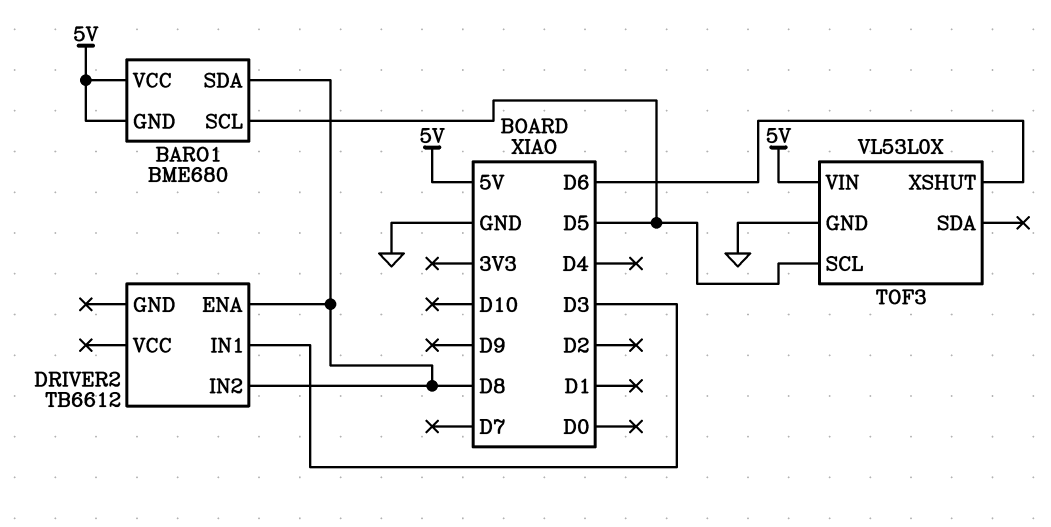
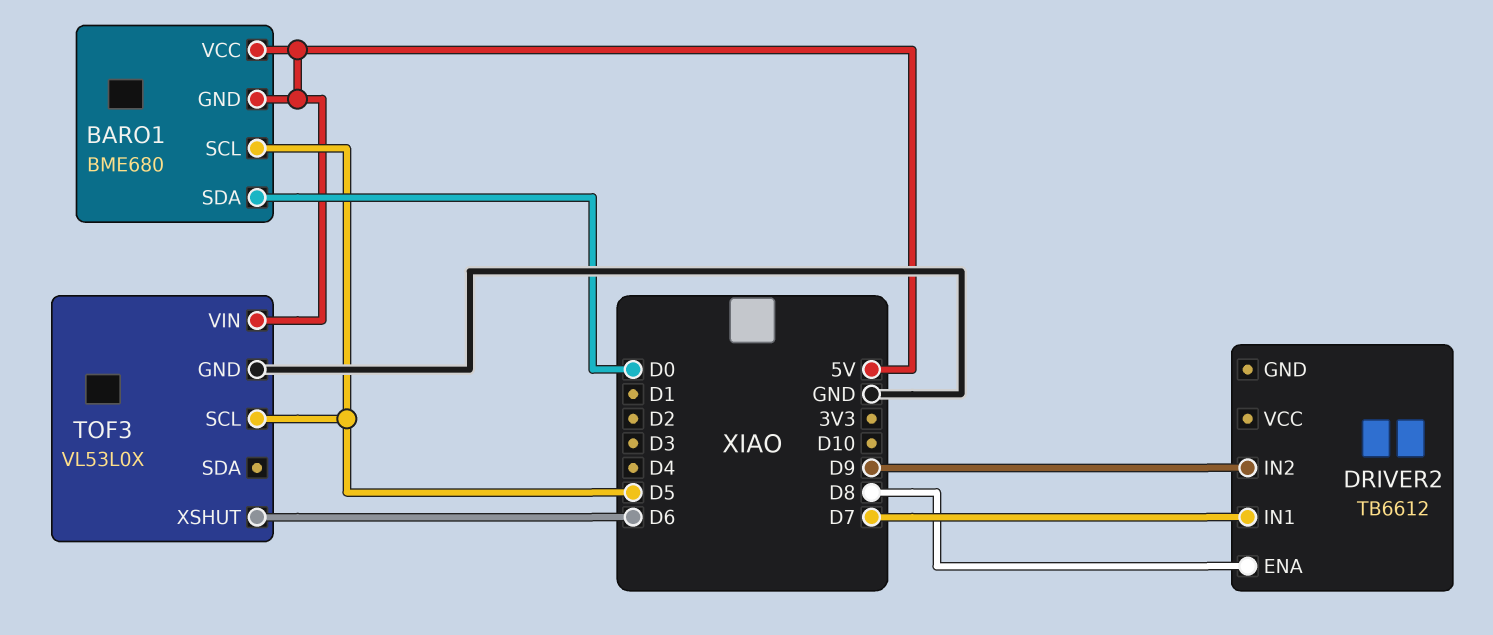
BARO1 pin SDA: D8 -> D0
DRIVER2 pin IN1: D3 -> D7
DRIVER2 pin IN2: D8 -> D9

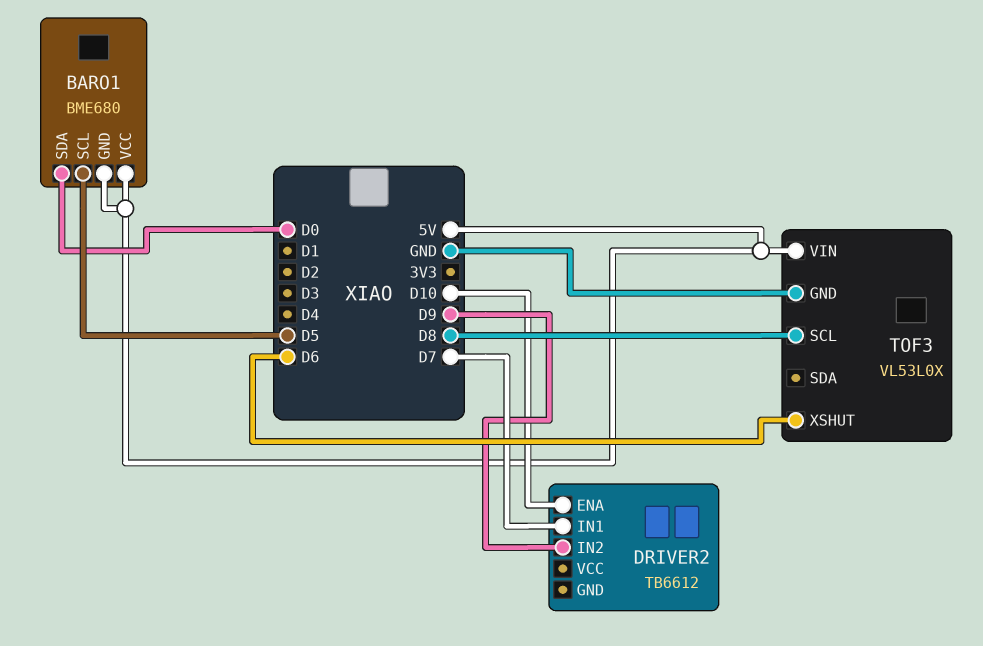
DRIVER2 pin ENA: D8 -> D10
TOF3 pin SCL: D5 -> D8

